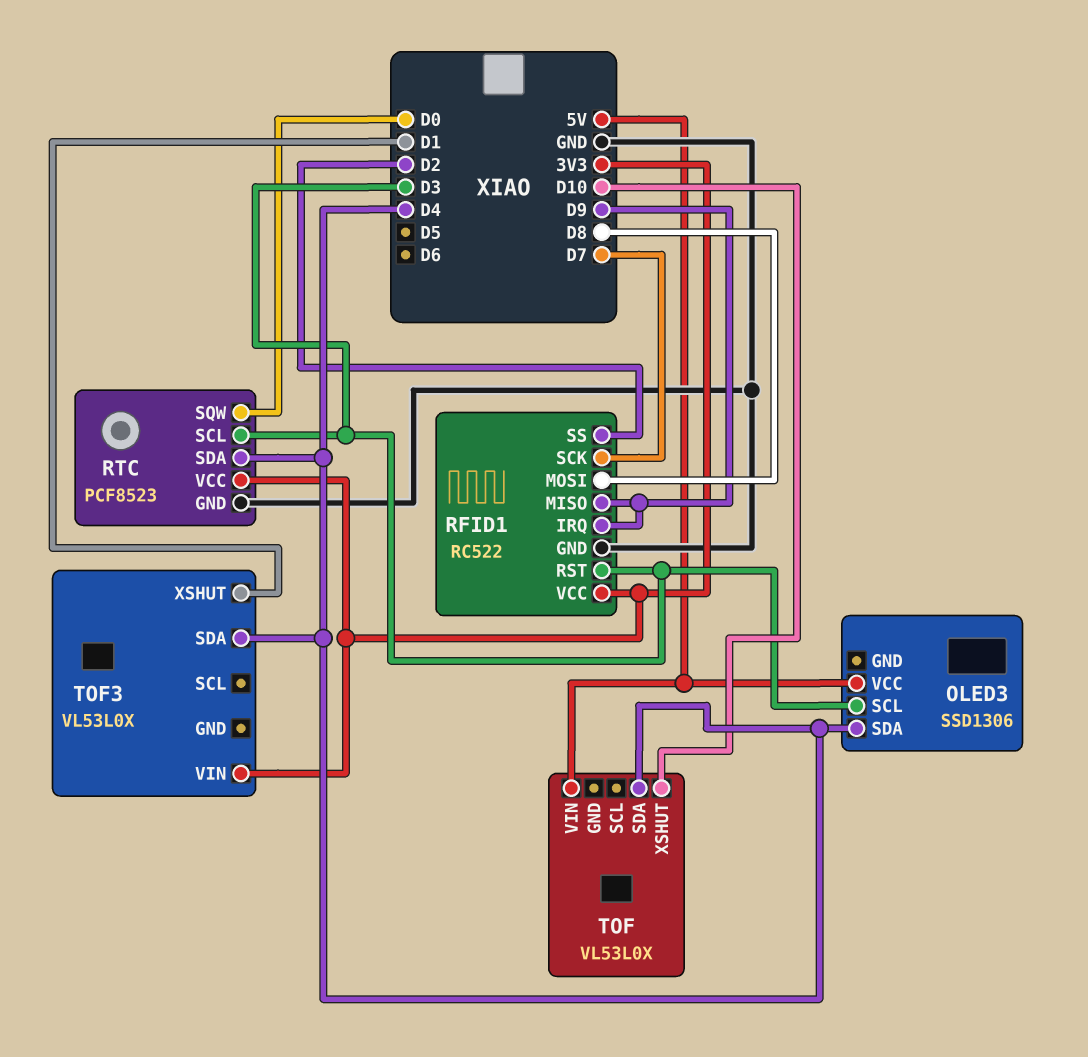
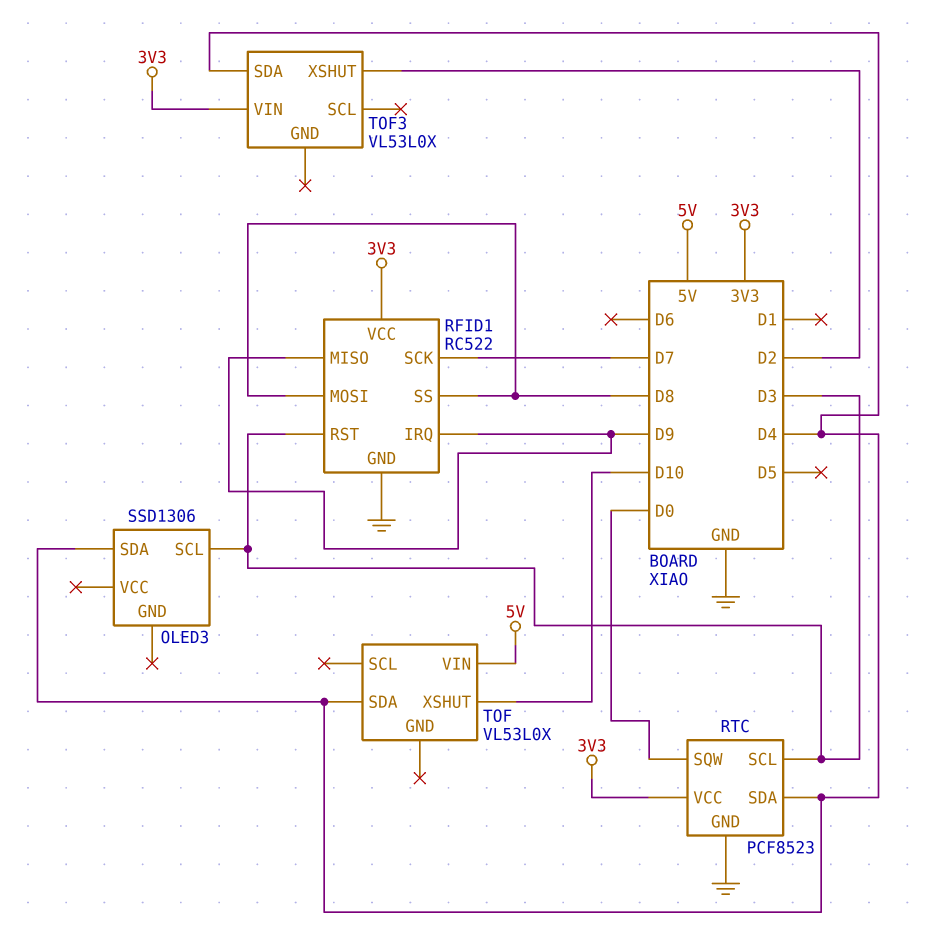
OLED3 pin VCC: 5V -> none
RFID1 pin SS: D2 -> D8
TOF3 pin XSHUT: D1 -> D2

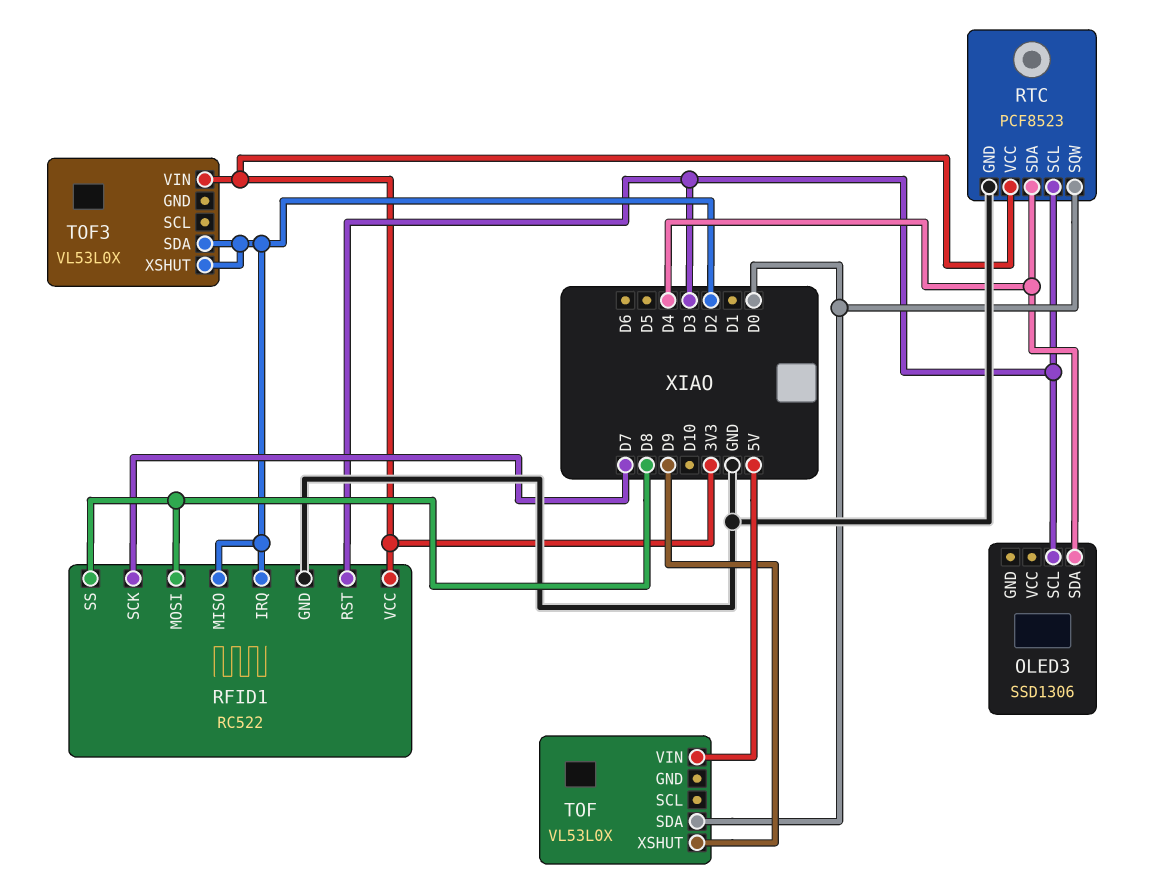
RFID1 pin IRQ: D9 -> D2
RFID1 pin MISO: D9 -> D2
TOF pin SDA: D4 -> D0
TOF pin XSHUT: D10 -> D9
TOF3 pin SDA: D4 -> D2

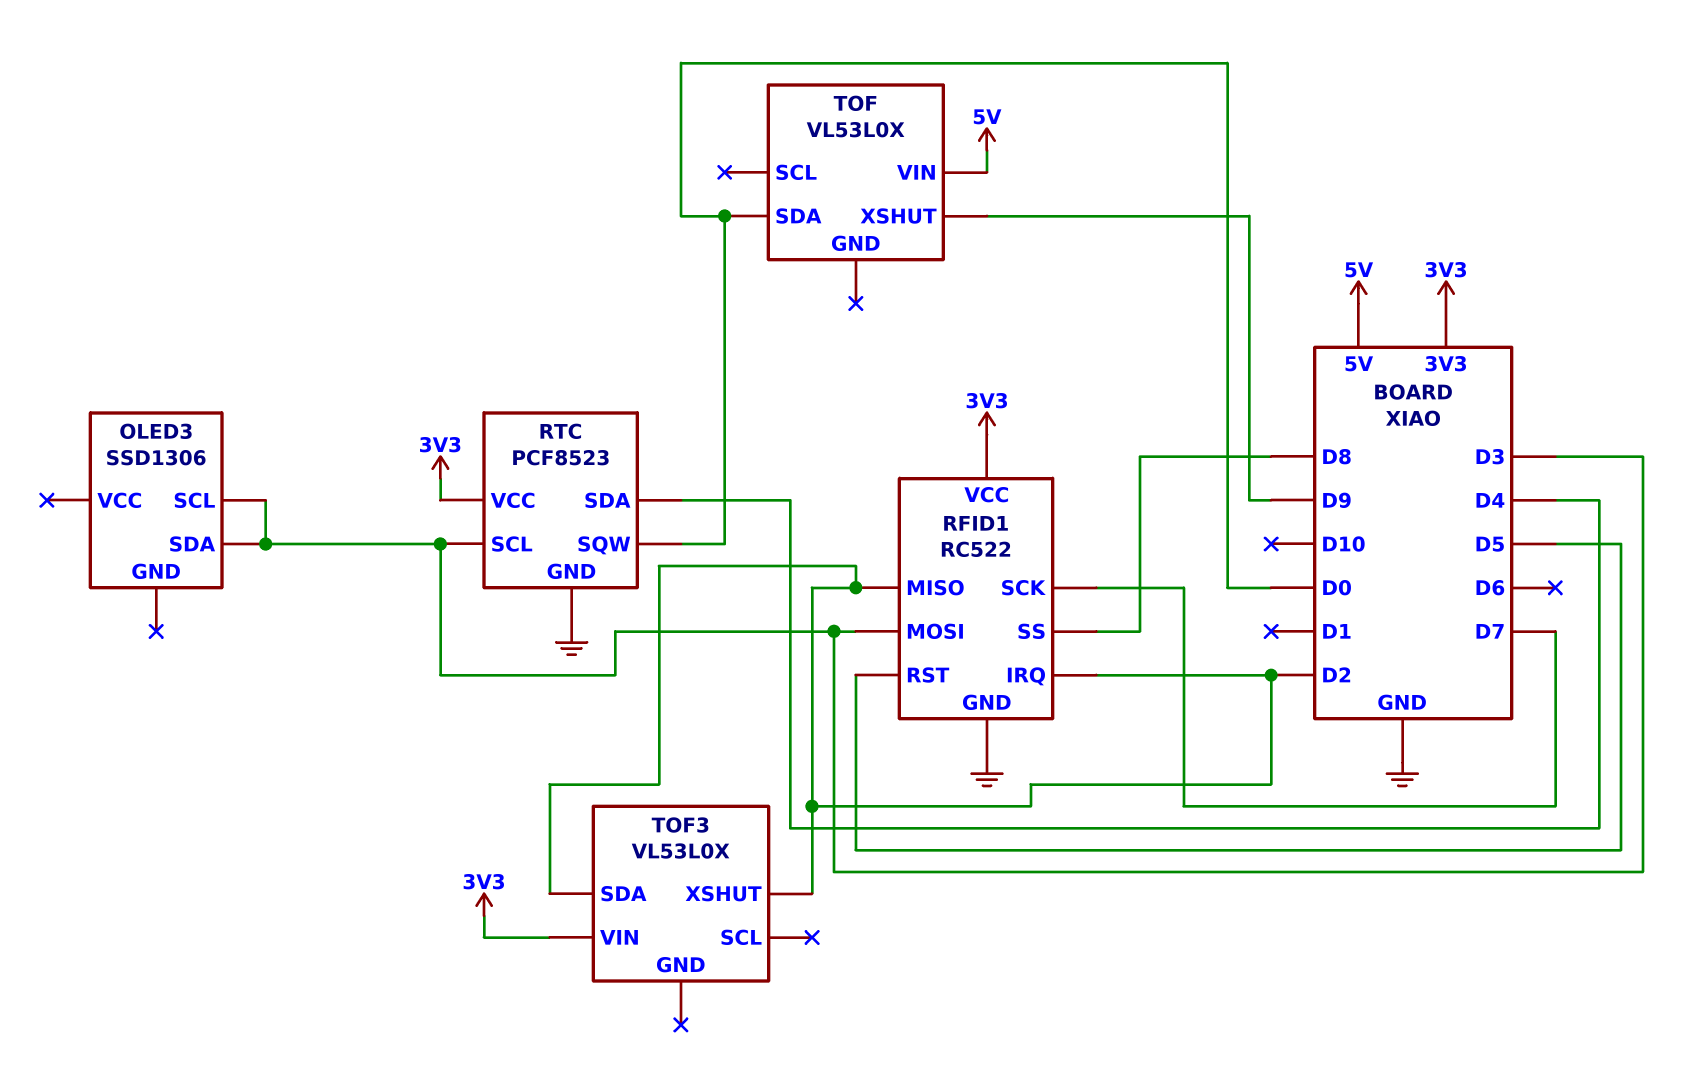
OLED3 pin SDA: D4 -> D3
RFID1 pin MOSI: D8 -> D3
RFID1 pin RST: D3 -> D5

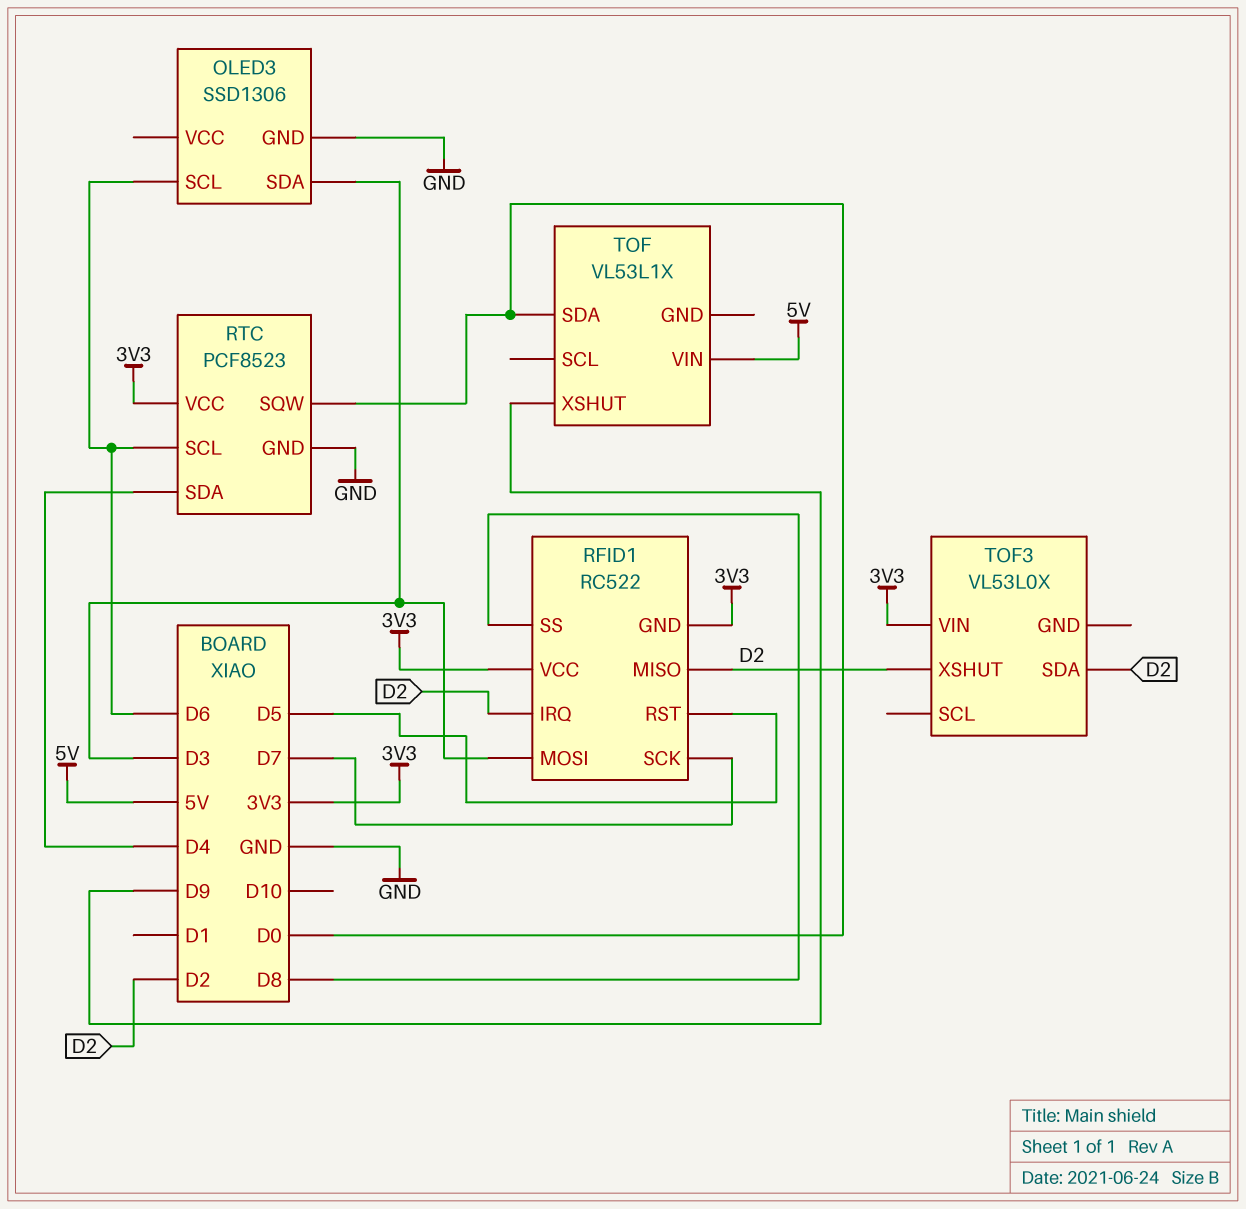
OLED3 pin GND: none -> GND
OLED3 pin SCL: D3 -> D6
RFID1 pin GND: GND -> 3V3
RTC pin SCL: D3 -> D6
TOF: VL53L0X -> VL53L1X

